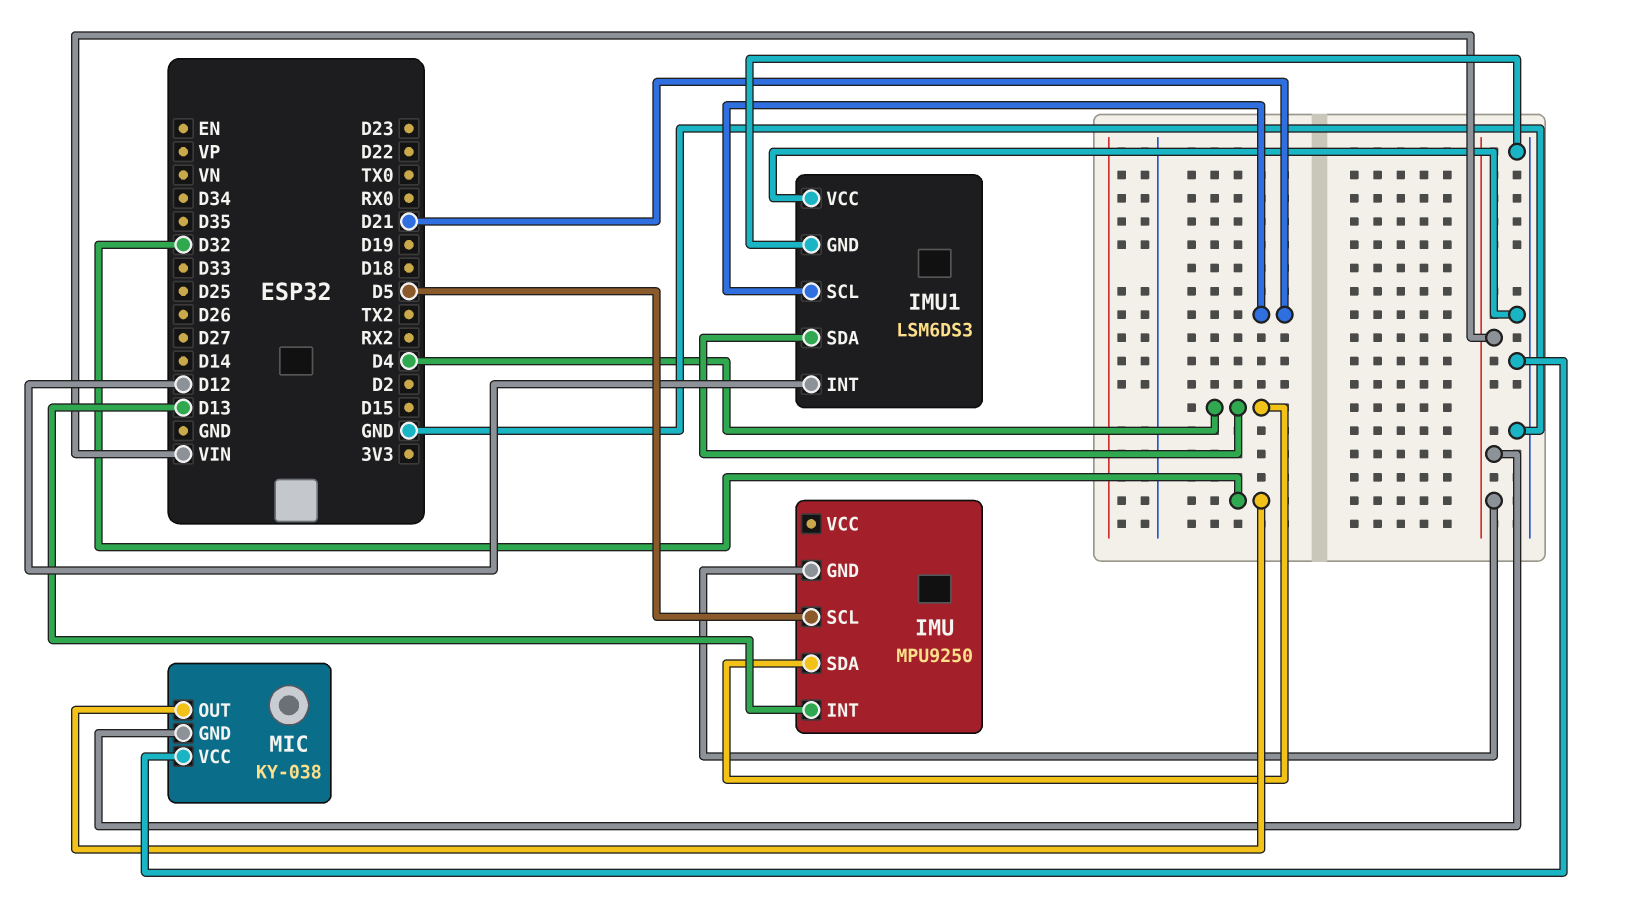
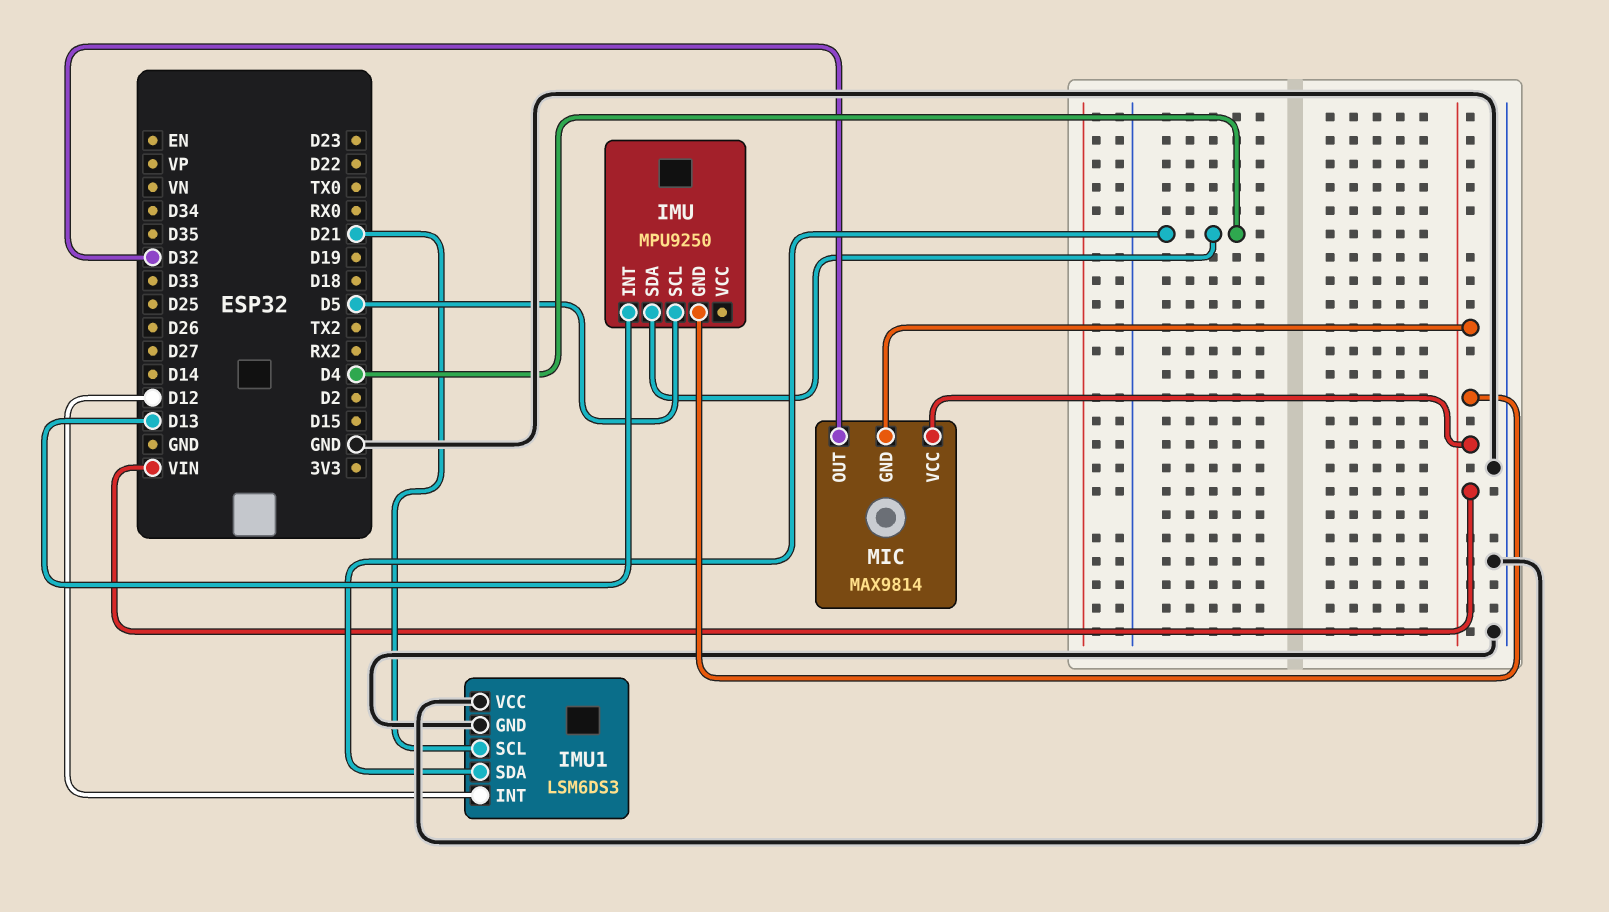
MIC: KY-038 -> MAX9814
MIC pin VCC: GND -> VIN

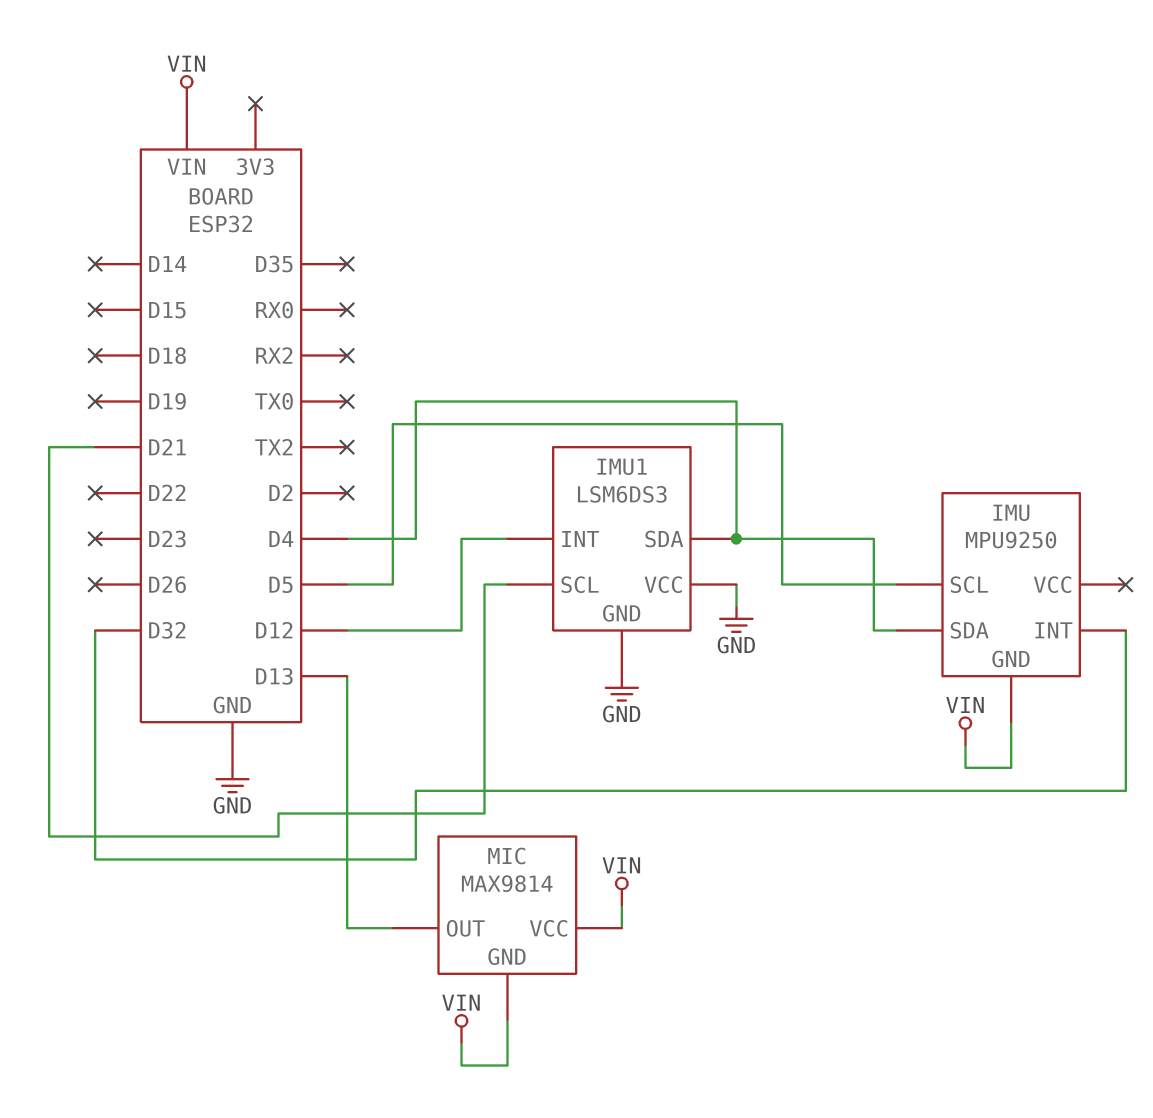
IMU pin INT: D13 -> D32
MIC pin OUT: D32 -> D13

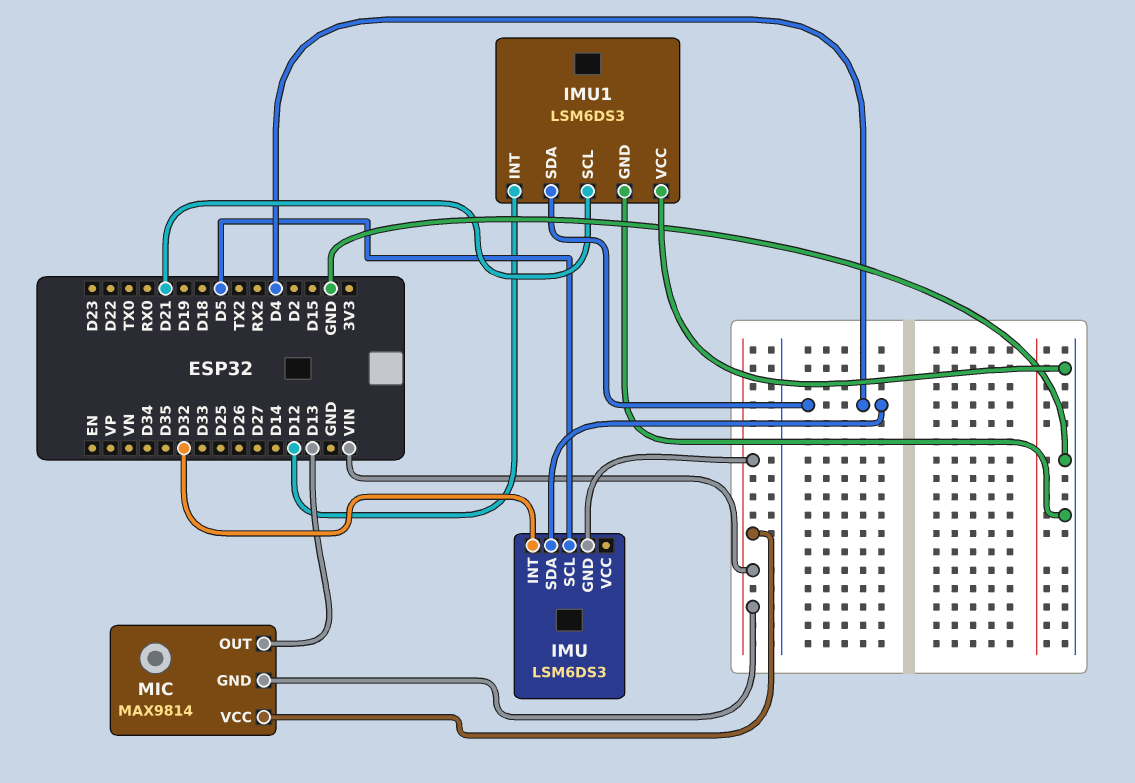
IMU: MPU9250 -> LSM6DS3

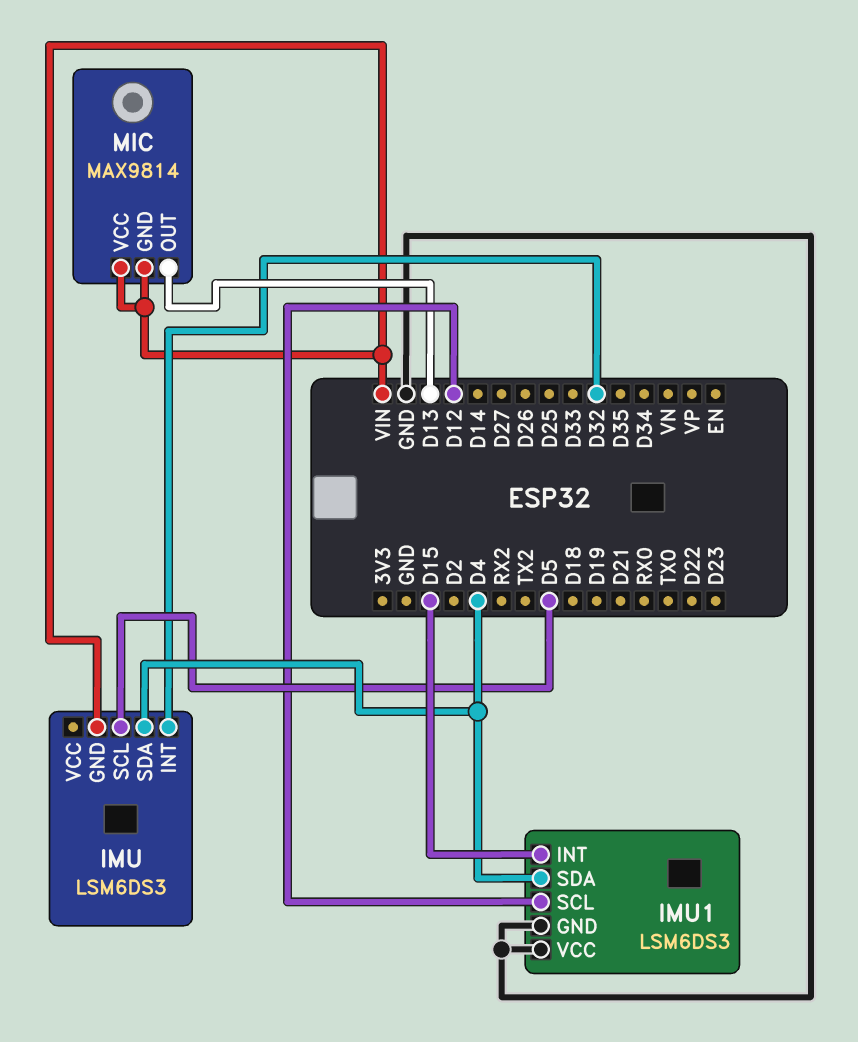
IMU1 pin INT: D12 -> D15
IMU1 pin SCL: D21 -> D12

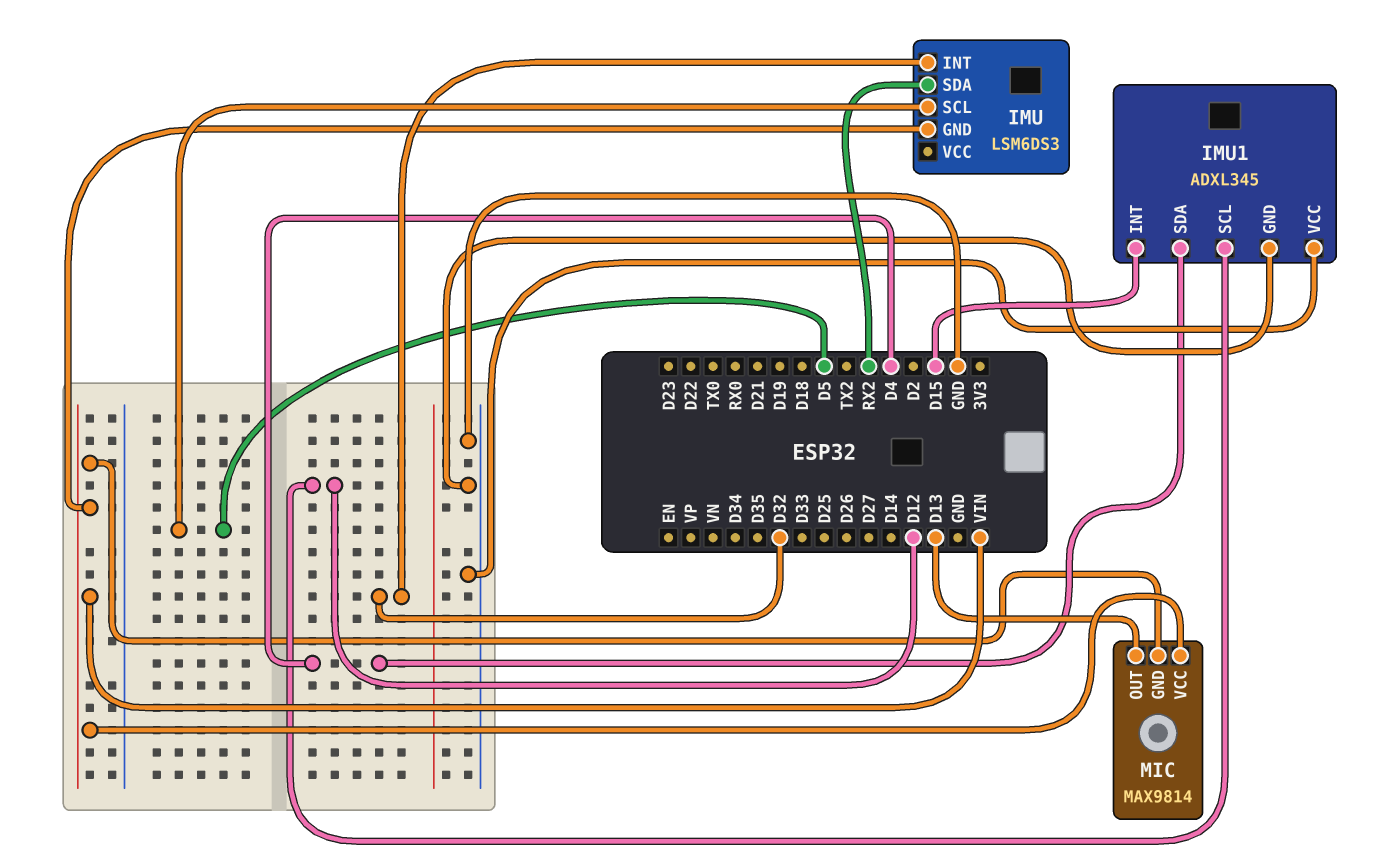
IMU pin SDA: D4 -> RX2
IMU1: LSM6DS3 -> ADXL345

